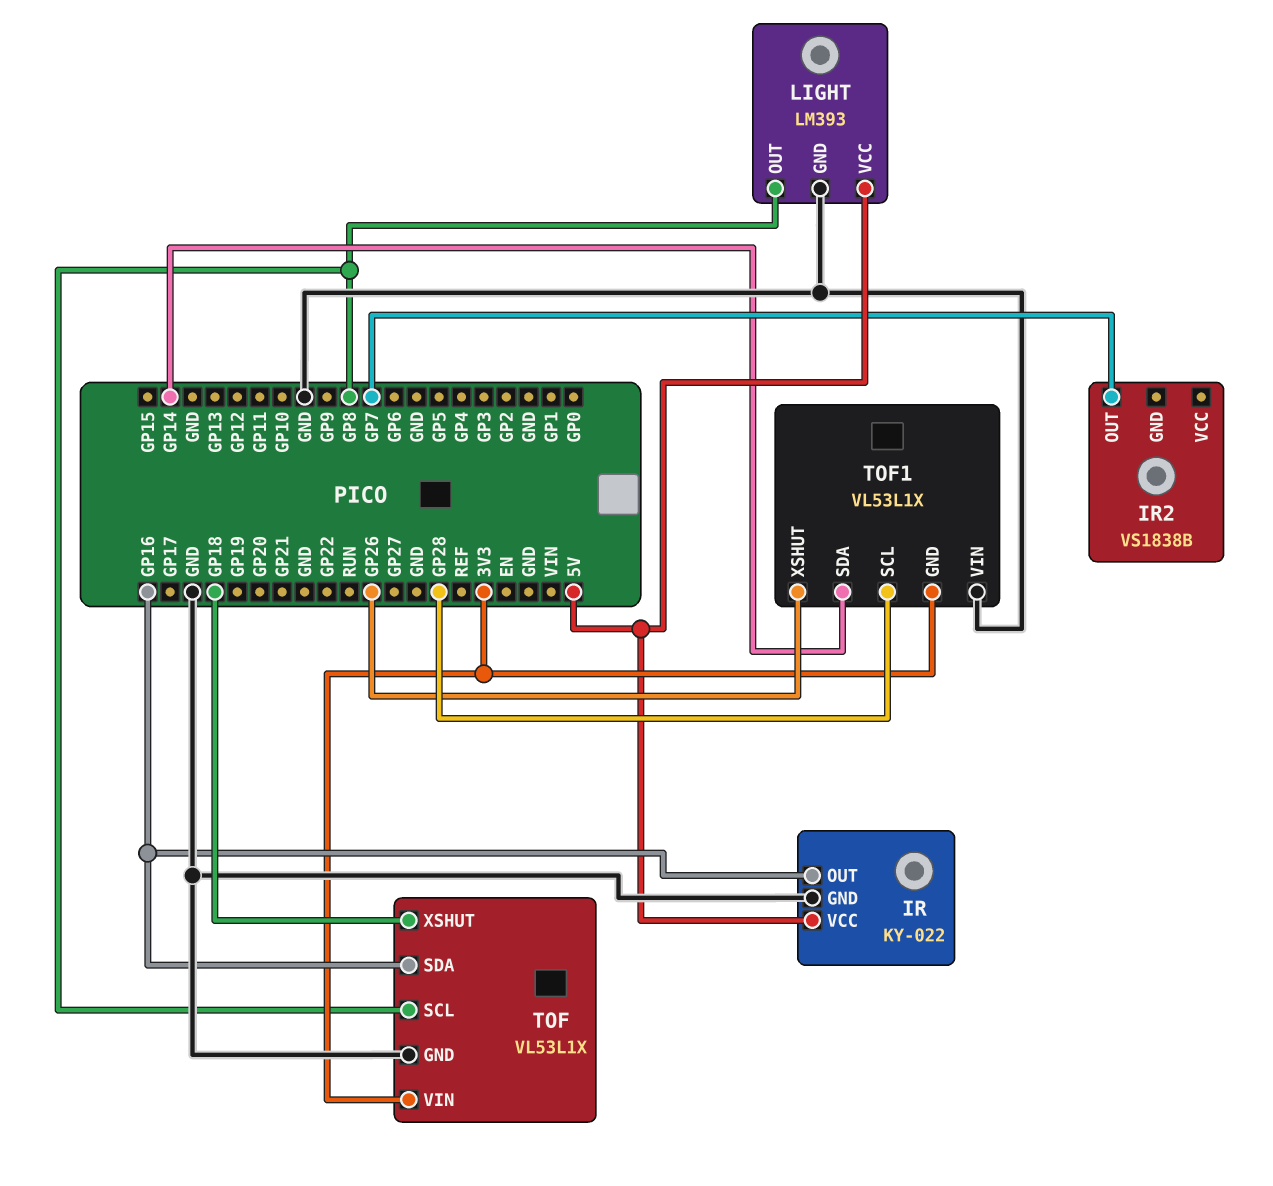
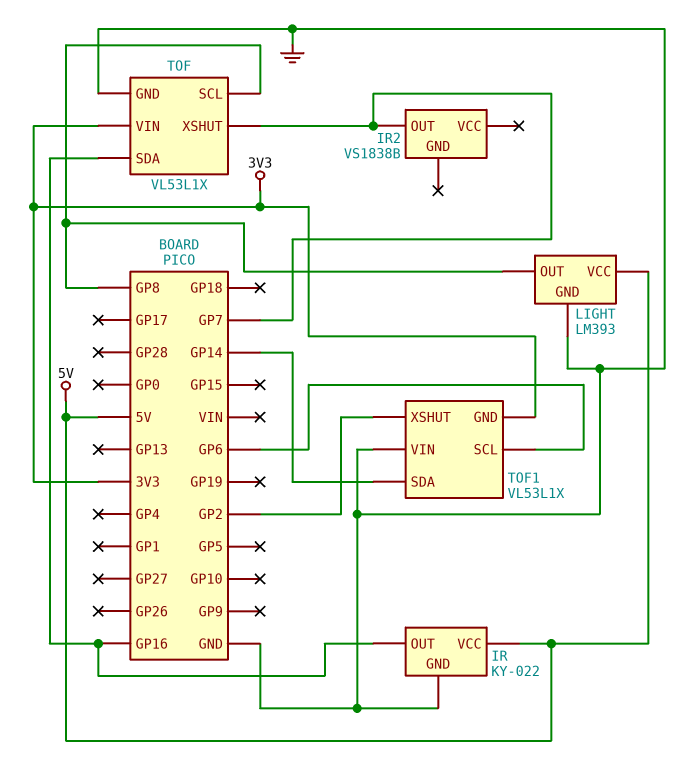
TOF pin XSHUT: GP18 -> GP7
TOF1 pin SCL: GP28 -> GP6
TOF1 pin XSHUT: GP26 -> GP2

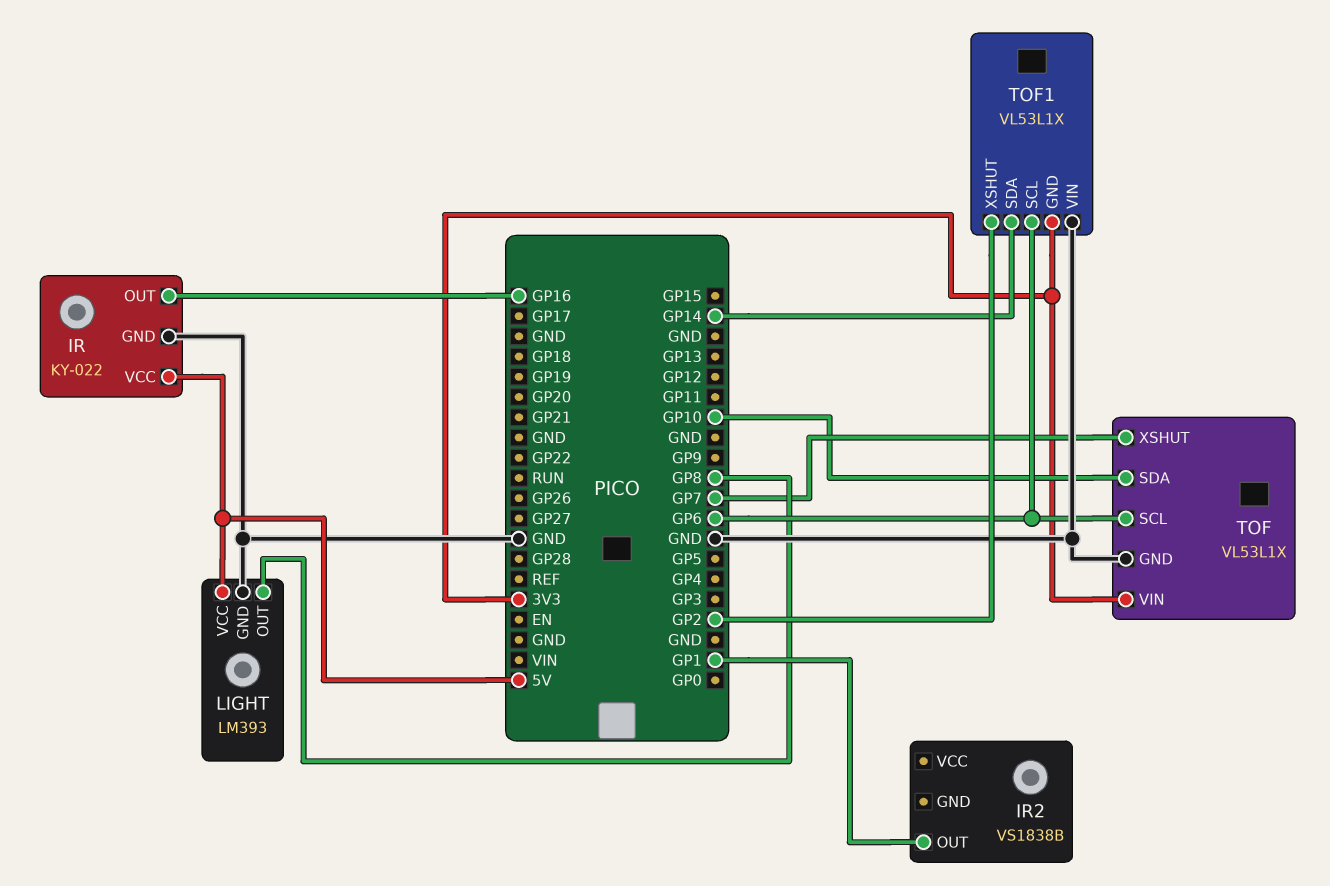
IR2 pin OUT: GP7 -> GP1
TOF pin SCL: GP8 -> GP6
TOF pin SDA: GP16 -> GP10

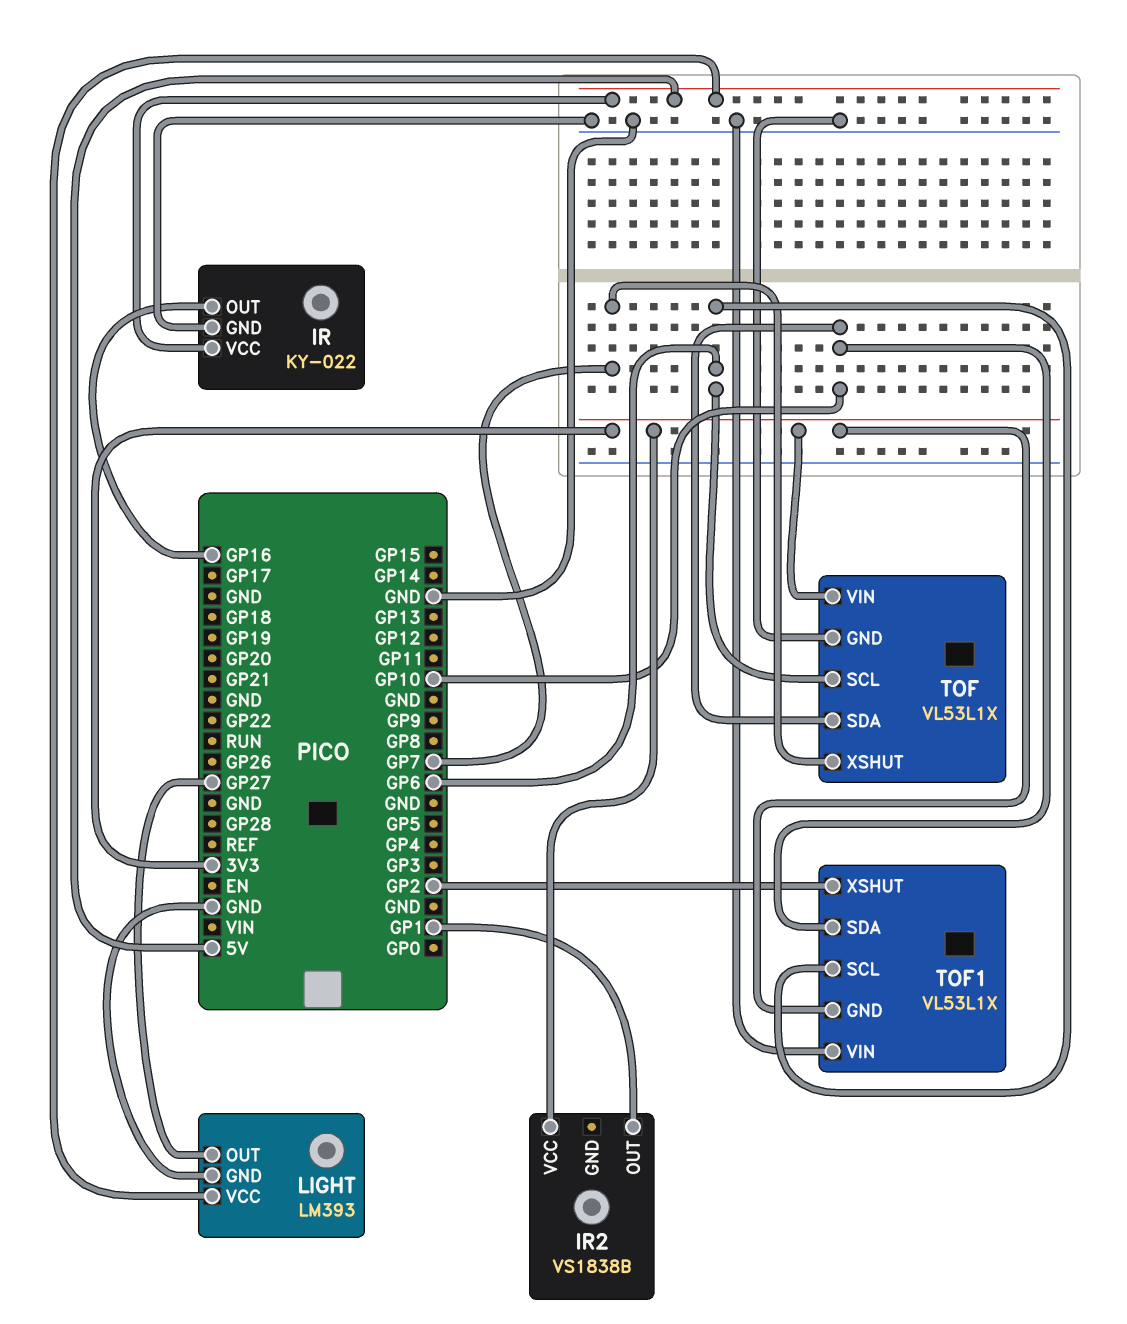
IR2 pin VCC: none -> 3V3
LIGHT pin OUT: GP8 -> GP27
TOF1 pin SDA: GP14 -> GP10

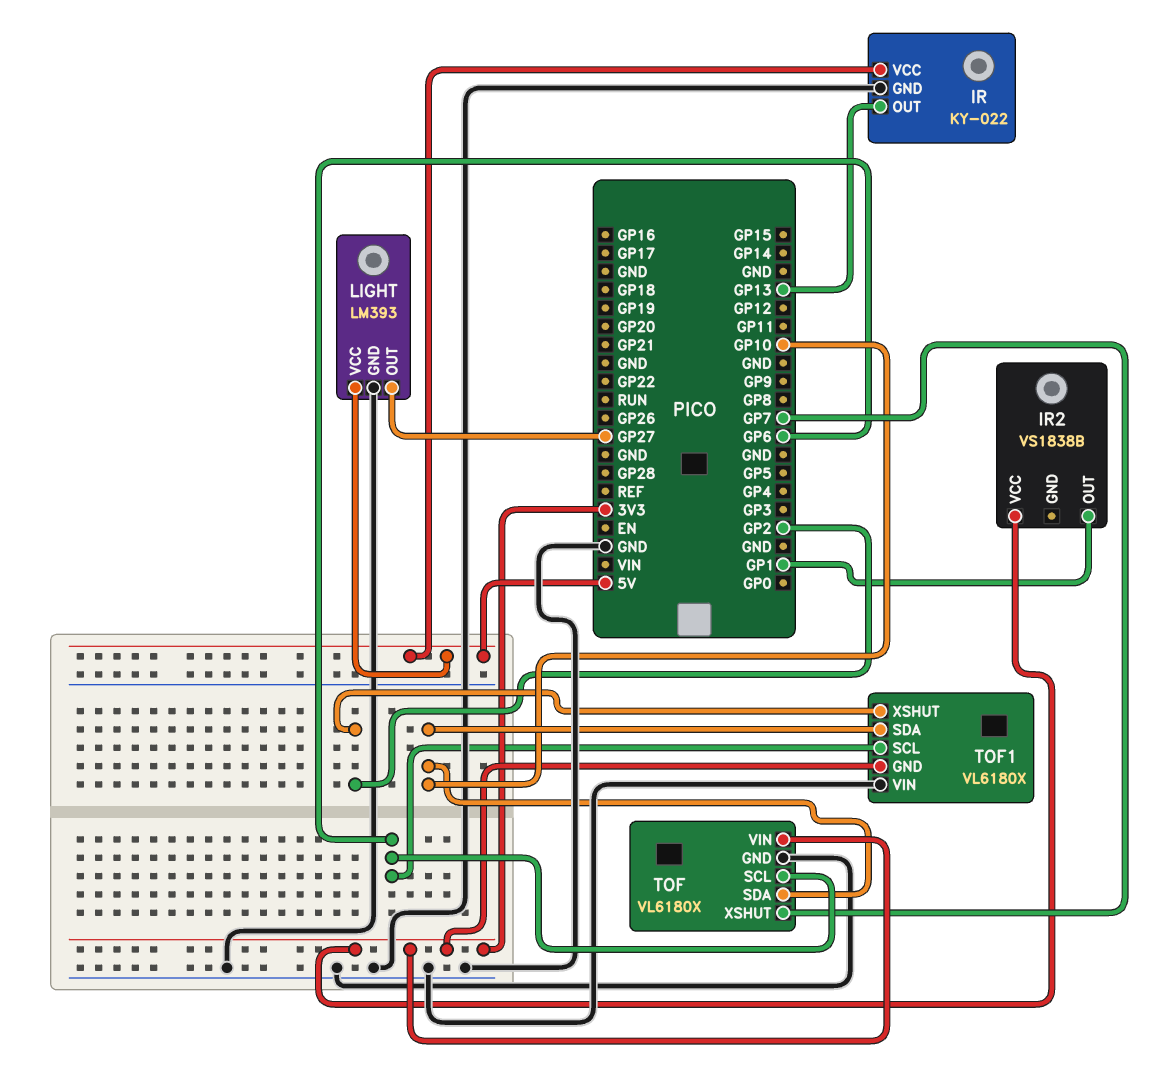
IR pin OUT: GP16 -> GP13
TOF: VL53L1X -> VL6180X
TOF1: VL53L1X -> VL6180X

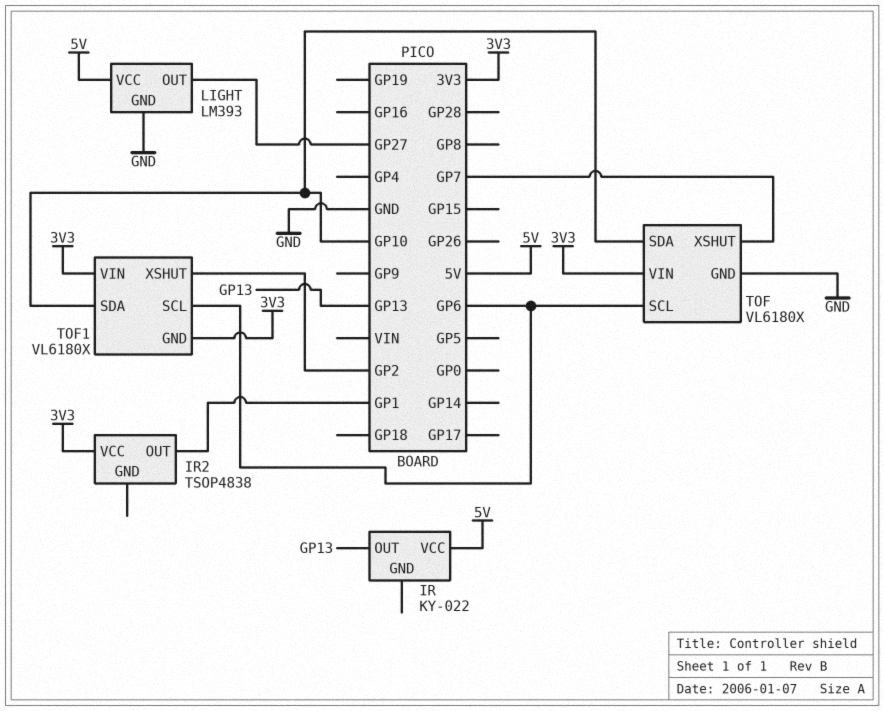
IR pin GND: GND -> none
IR2: VS1838B -> TSOP4838
TOF1 pin VIN: GND -> 3V3

